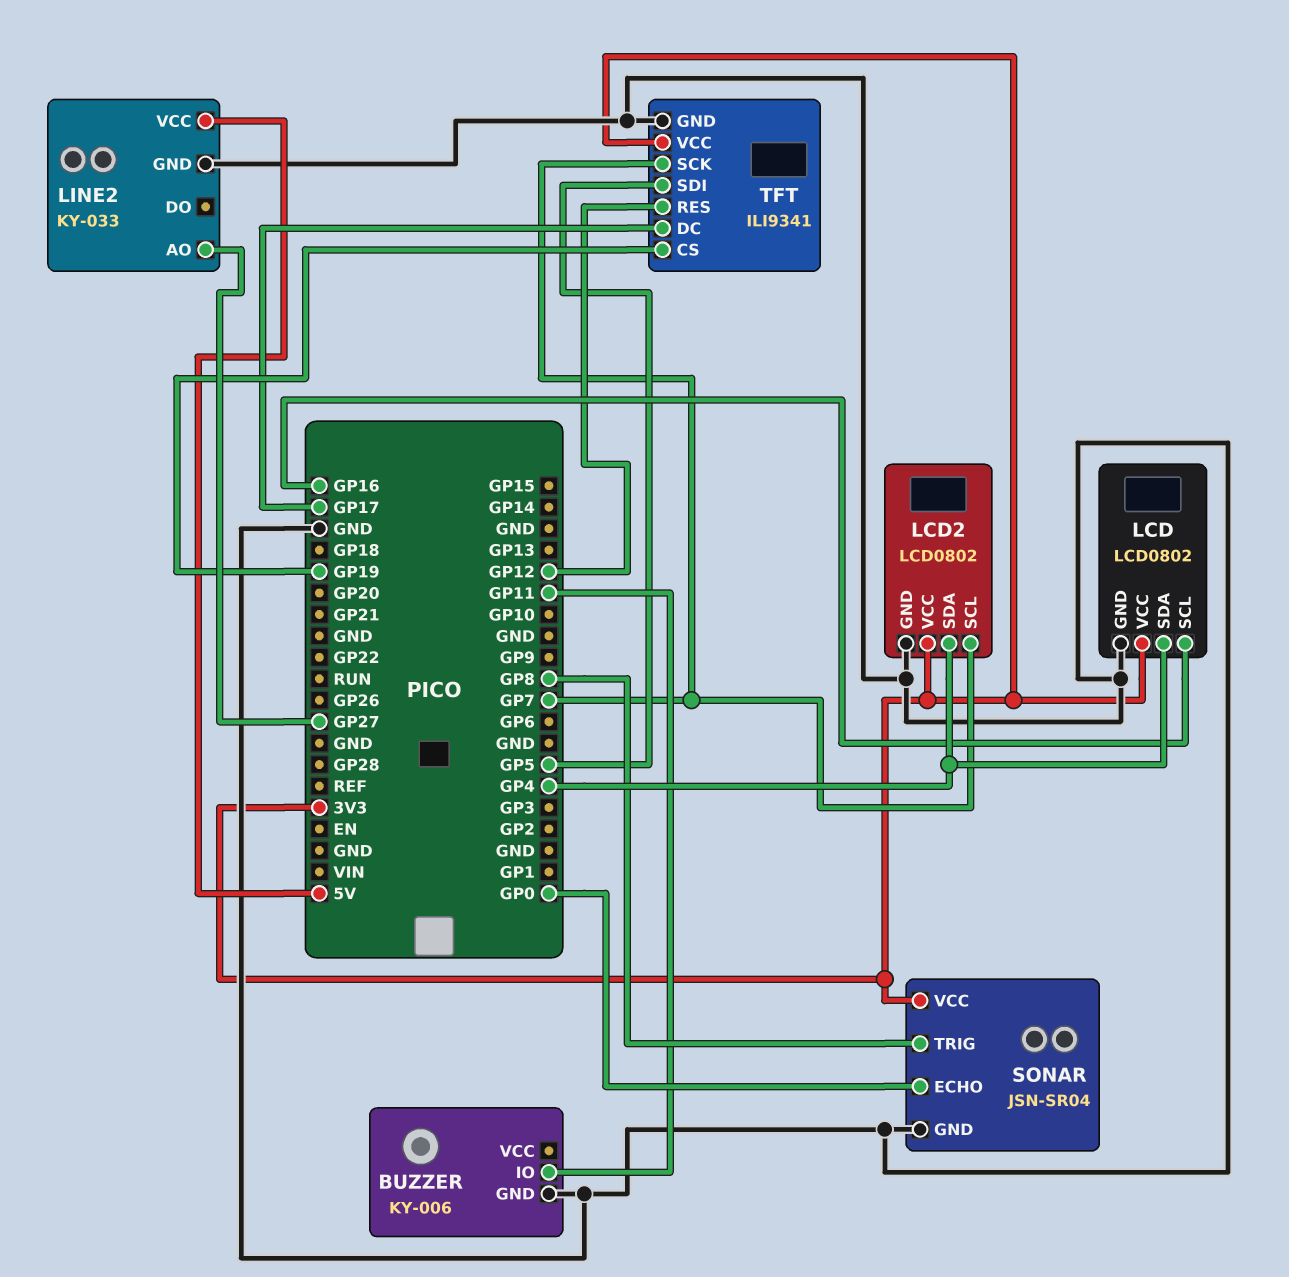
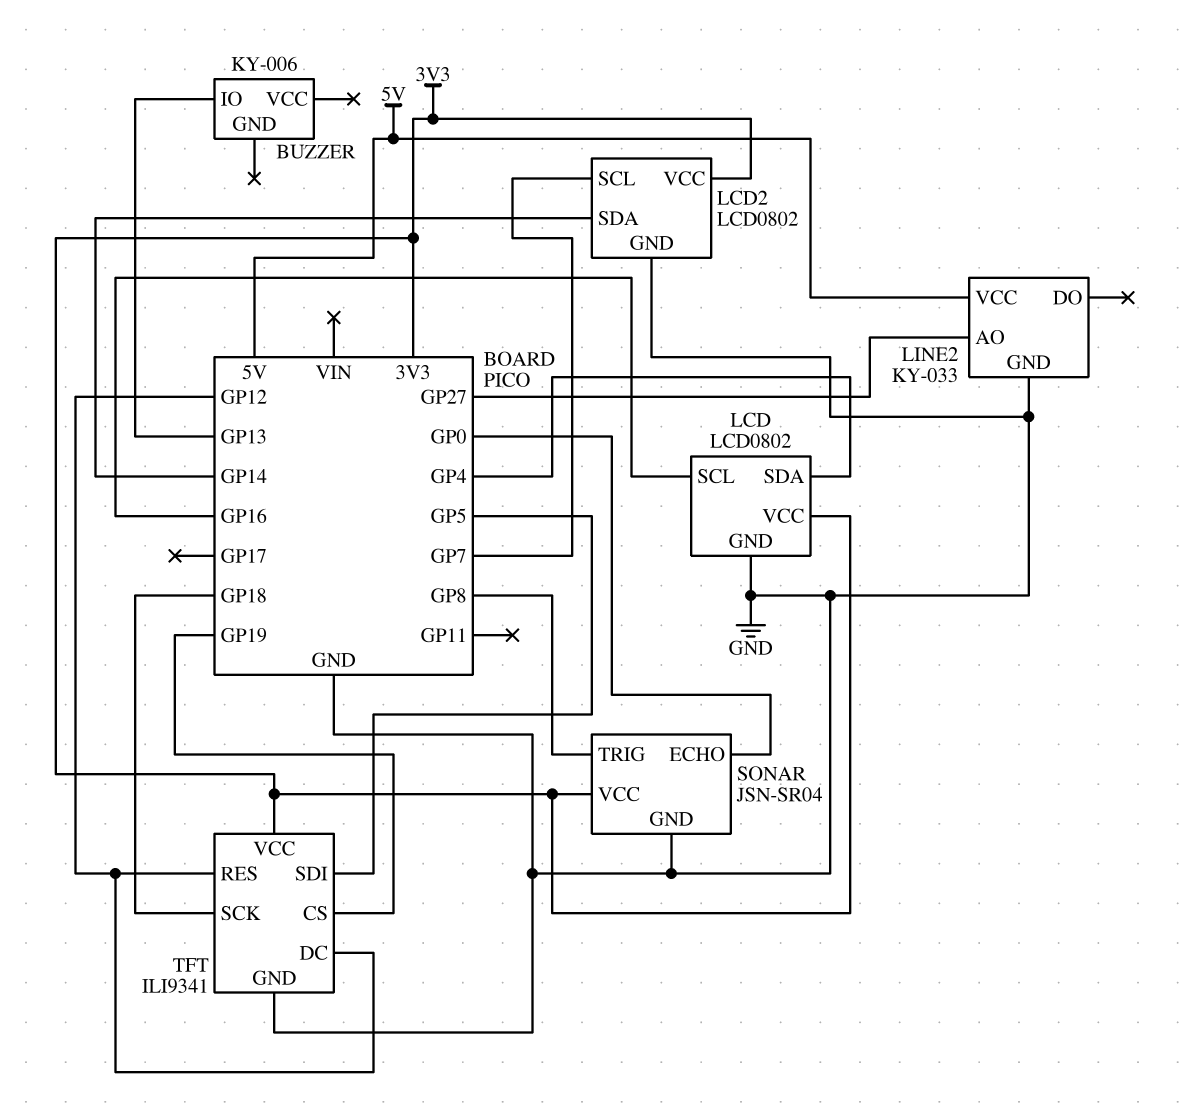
BUZZER pin GND: GND -> none
BUZZER pin IO: GP11 -> GP13
LCD2 pin SDA: GP4 -> GP14
TFT pin DC: GP17 -> GP12
TFT pin SCK: GP7 -> GP18

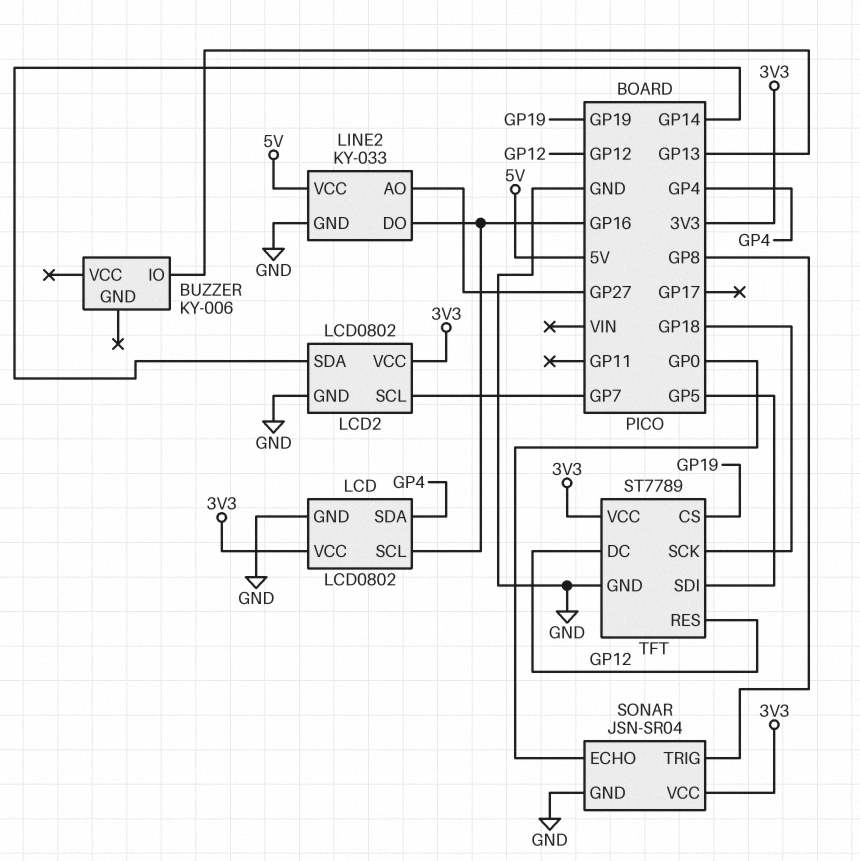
LINE2 pin DO: none -> GP16
TFT: ILI9341 -> ST7789

